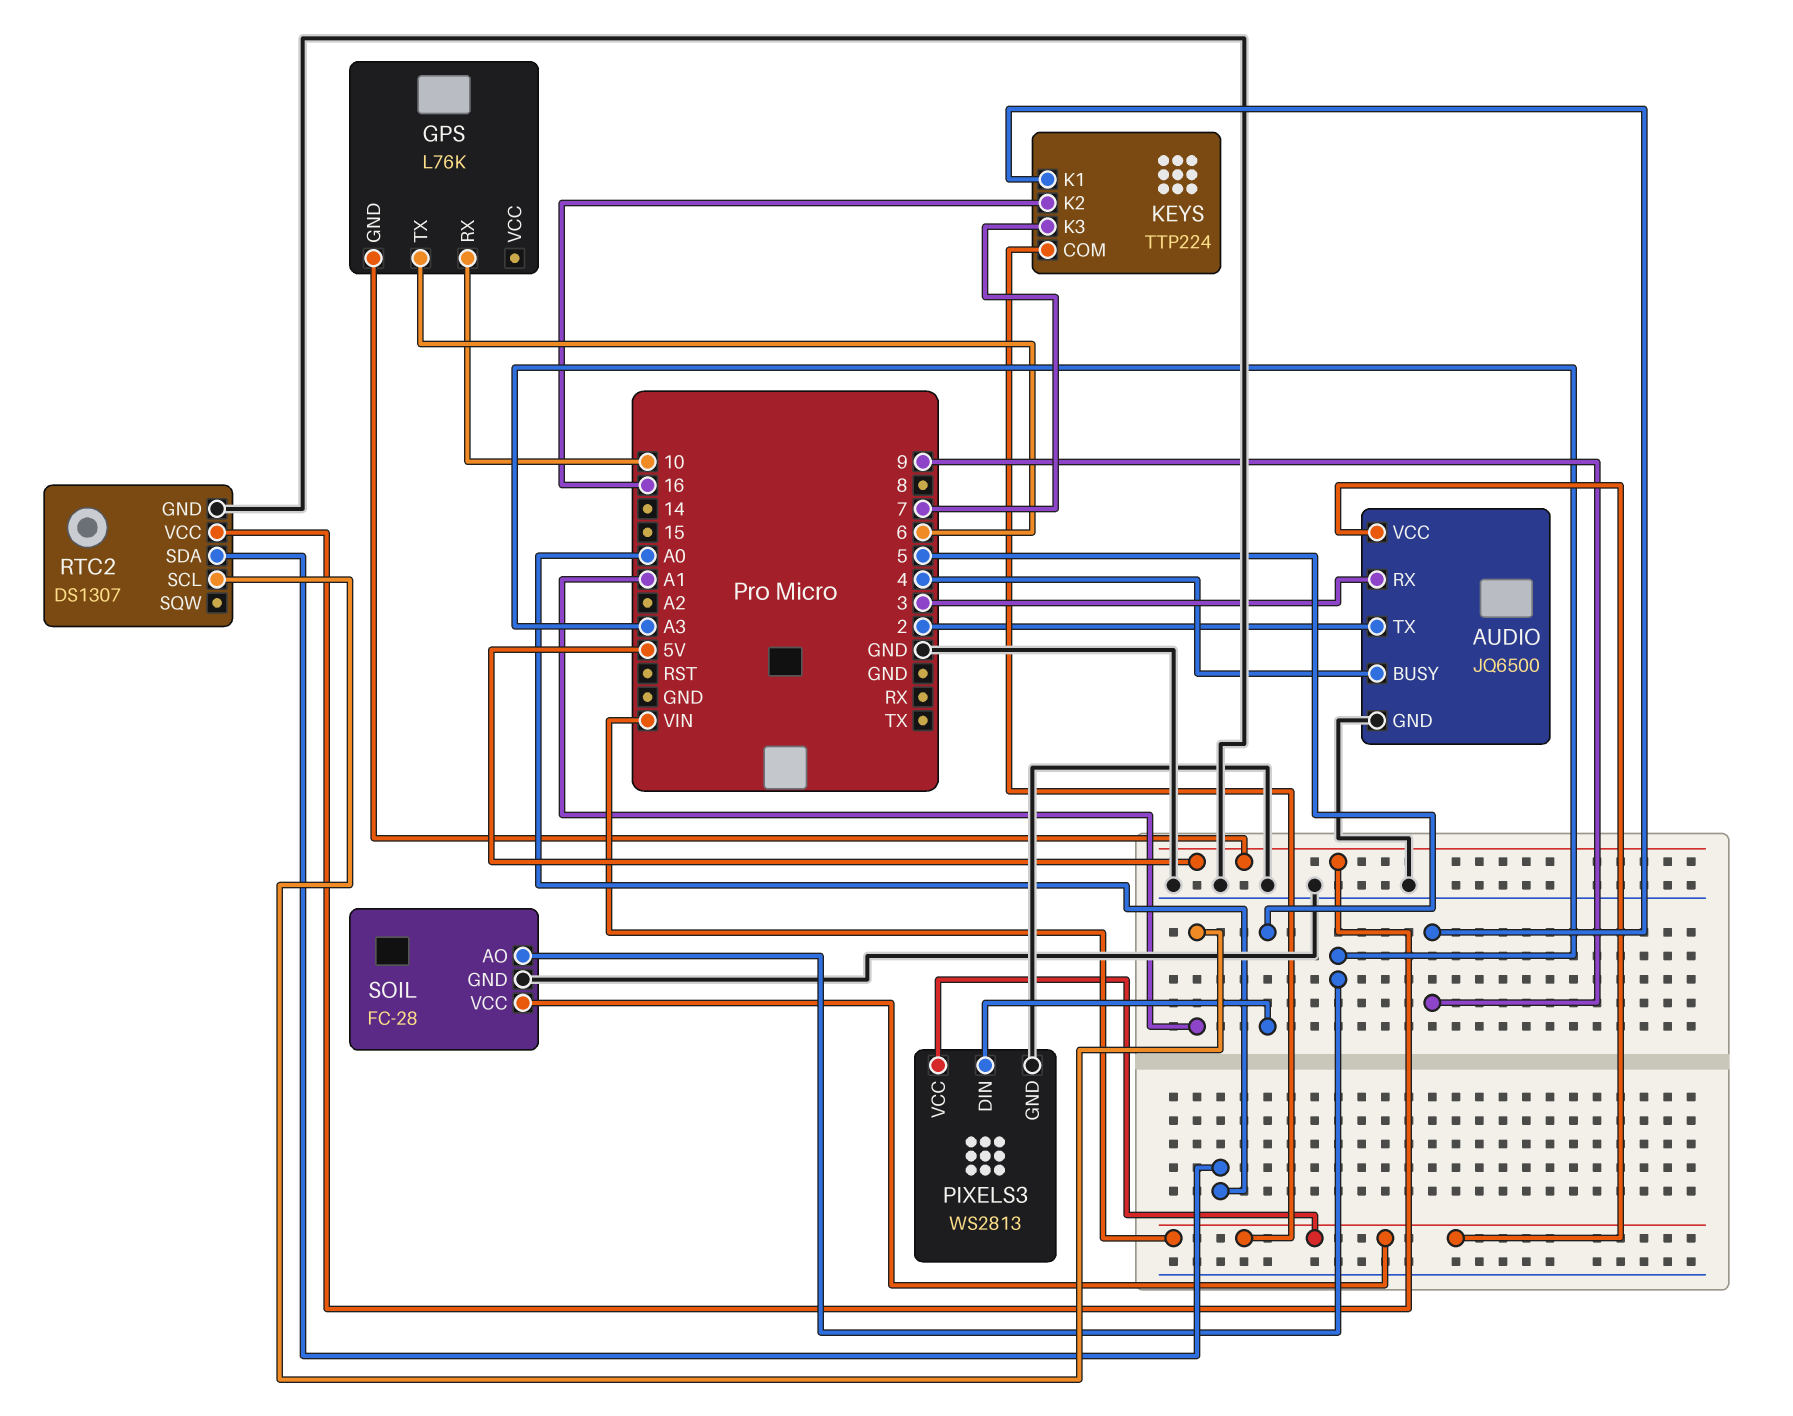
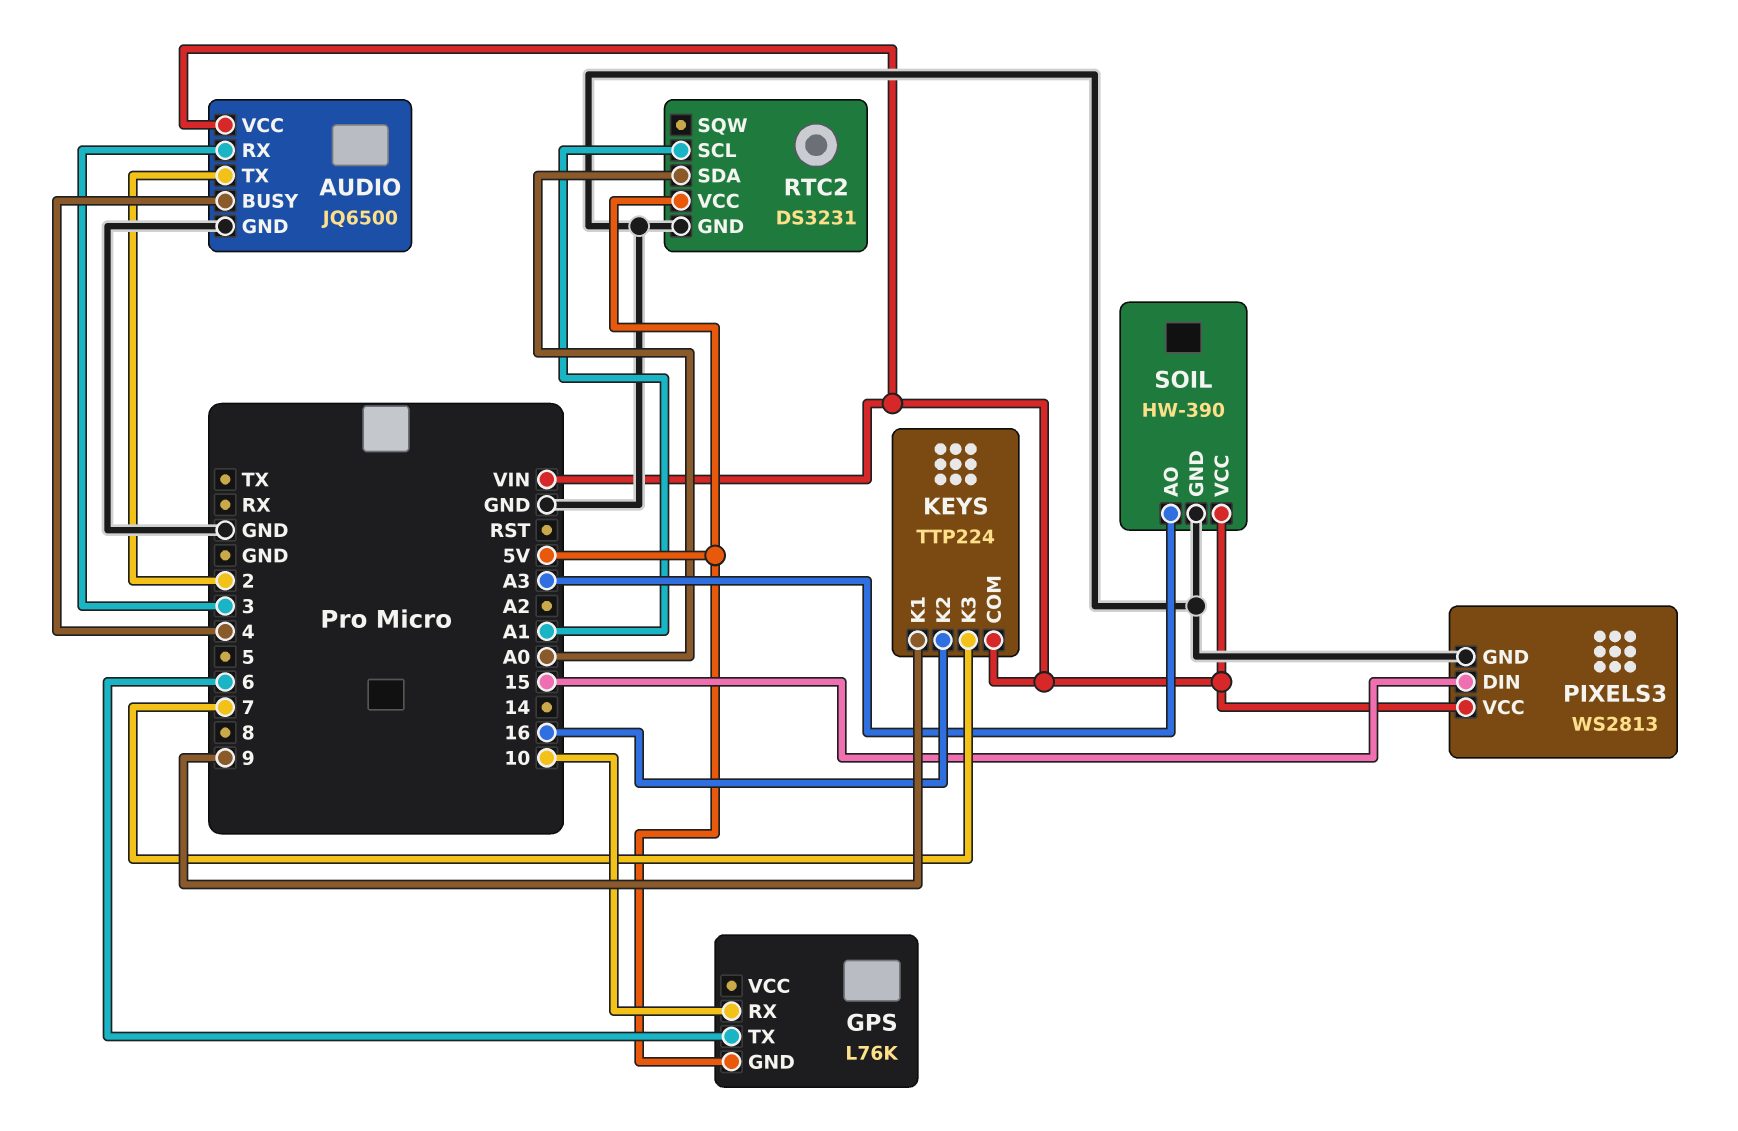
PIXELS3 pin DIN: 5 -> 15
RTC2: DS1307 -> DS3231
SOIL: FC-28 -> HW-390

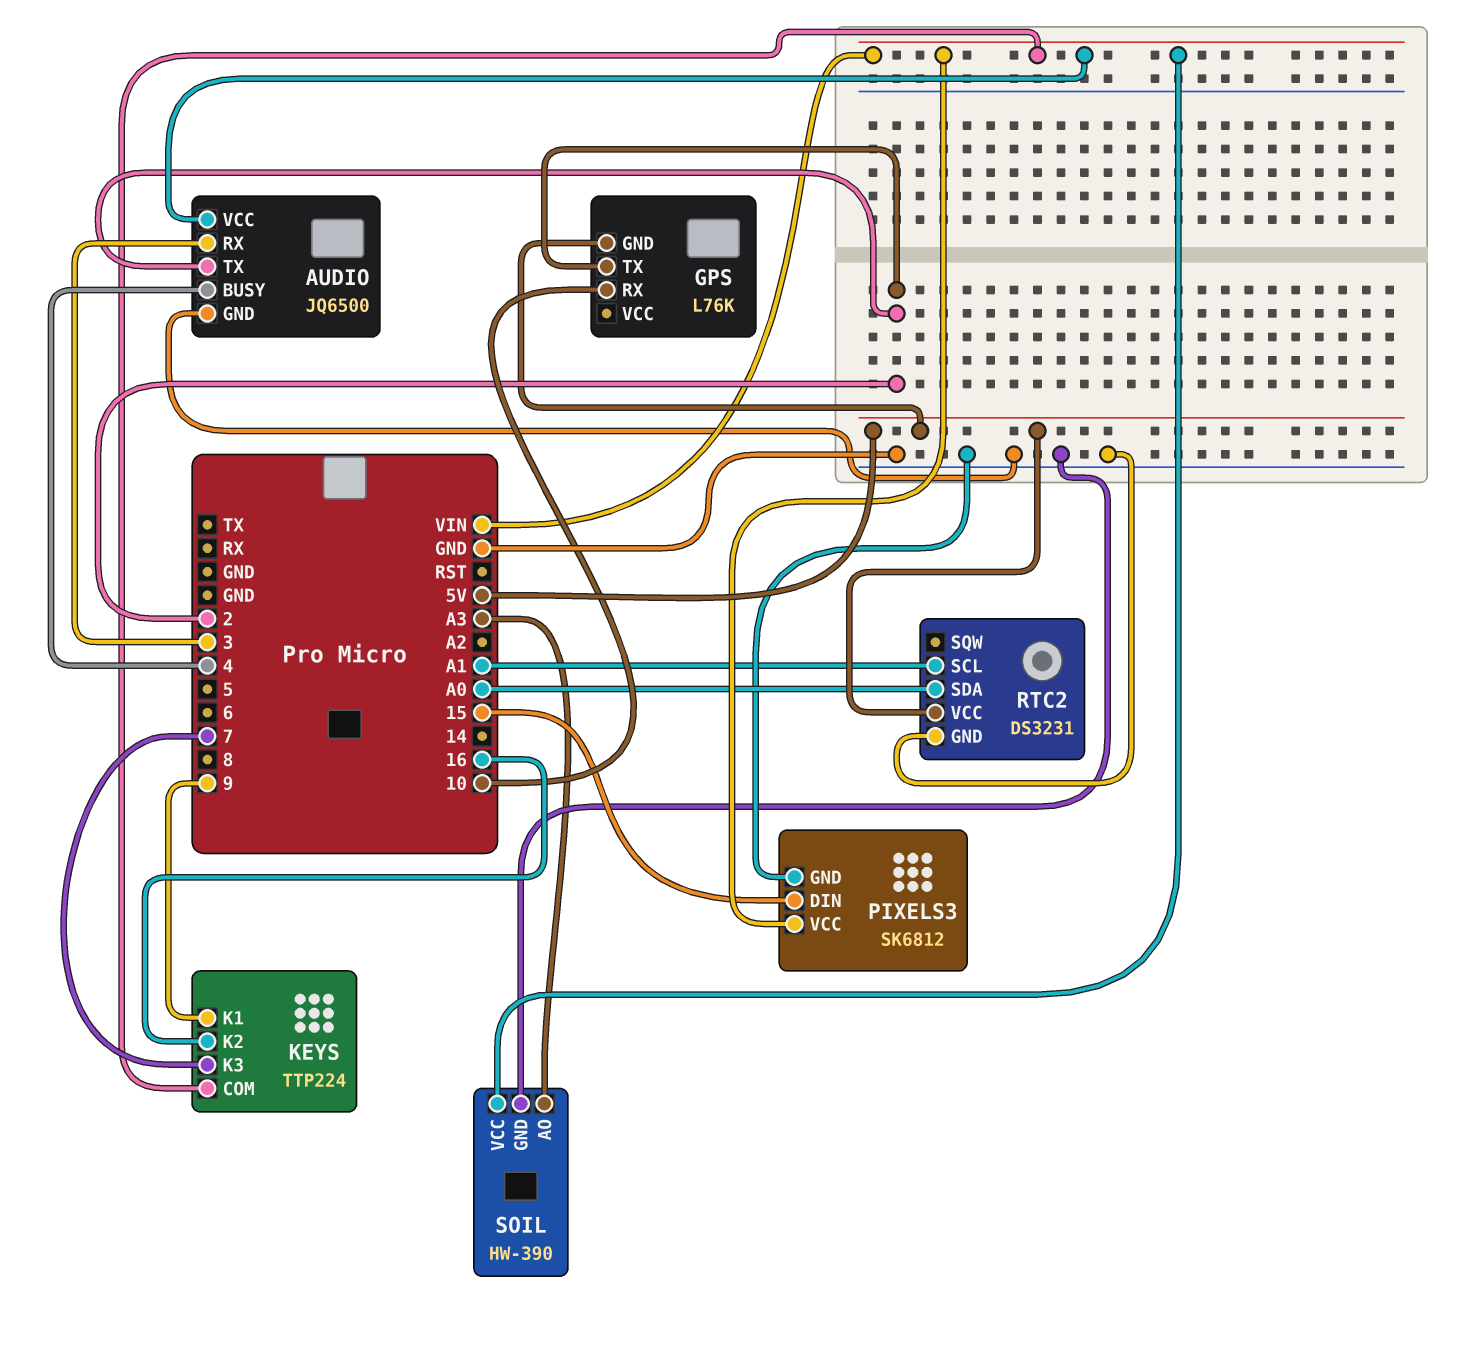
GPS pin TX: 6 -> 2
PIXELS3: WS2813 -> SK6812

